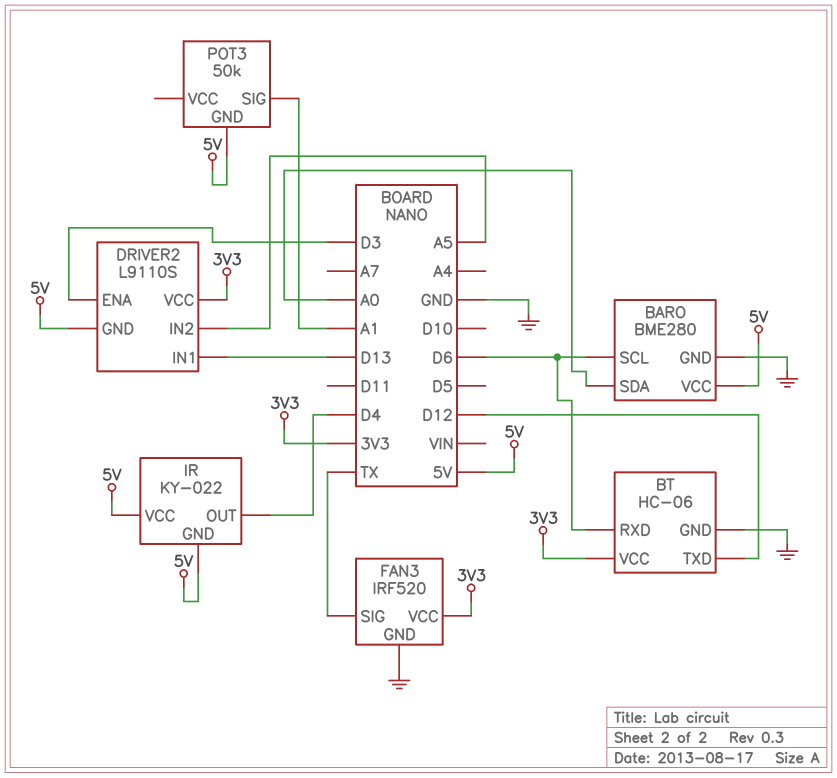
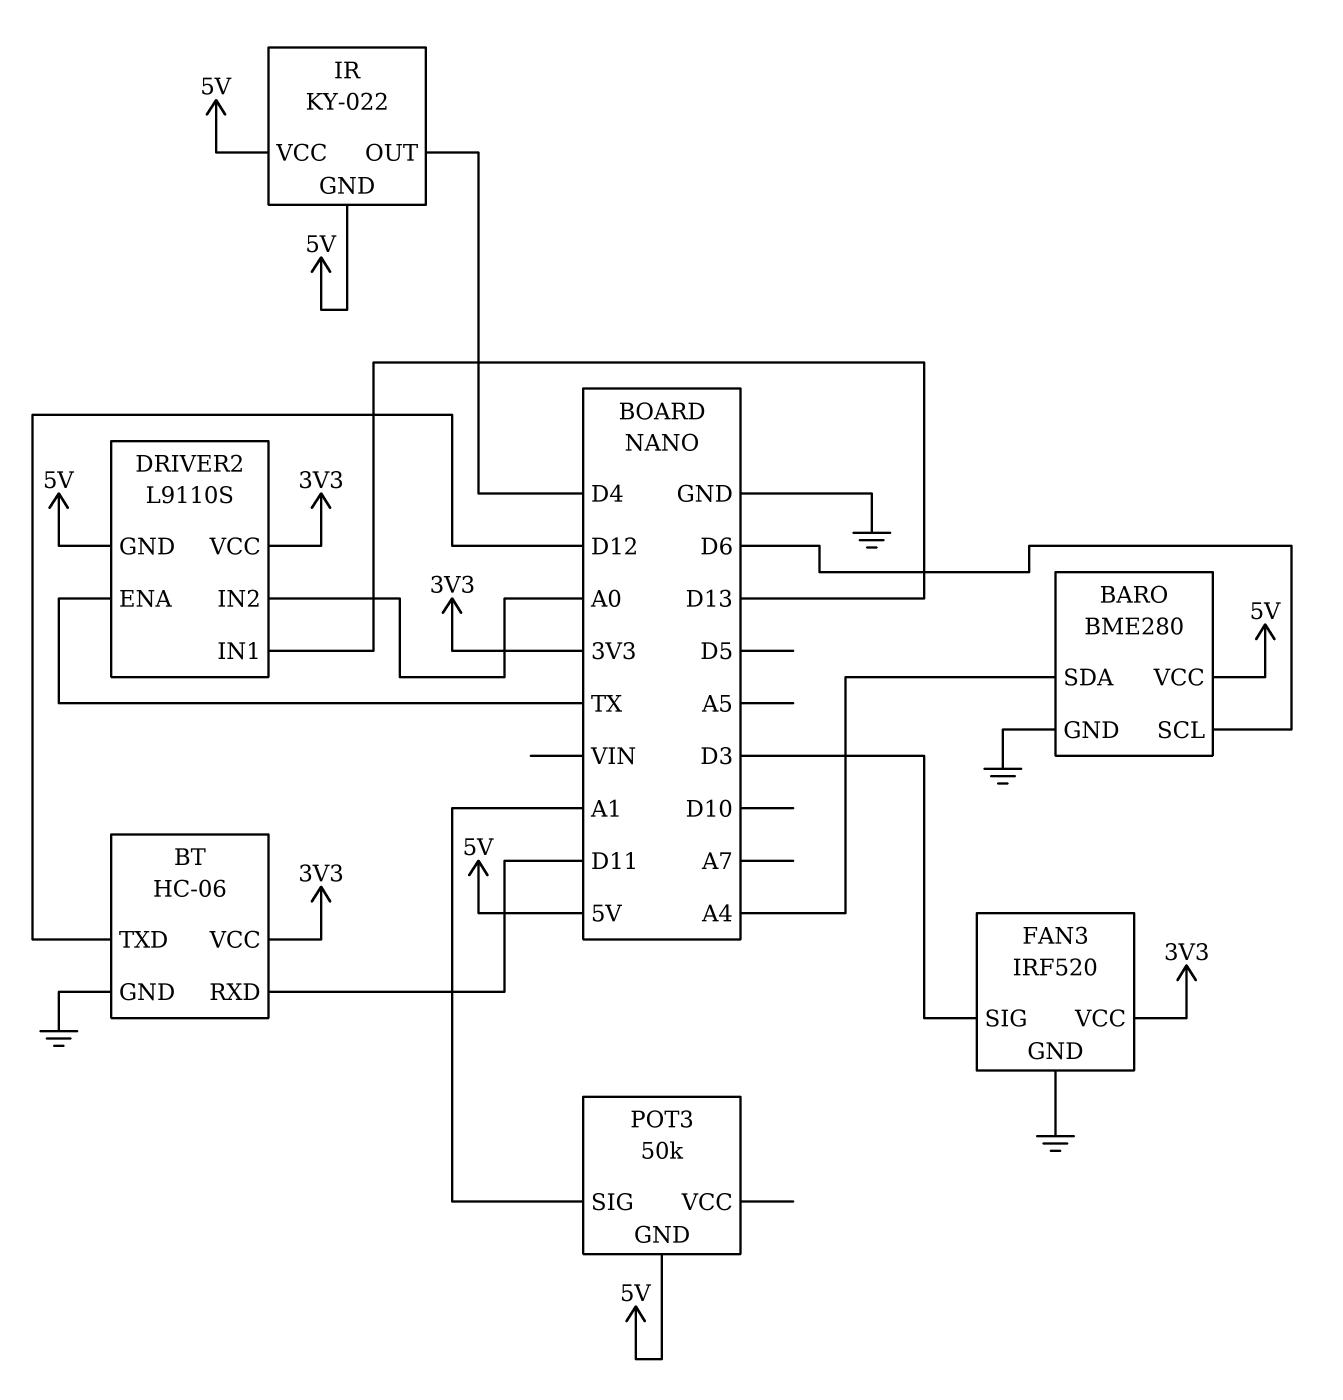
BARO pin SDA: A0 -> A4
BT pin RXD: D6 -> D11
DRIVER2 pin ENA: D3 -> TX
DRIVER2 pin IN2: A5 -> A0
FAN3 pin SIG: TX -> D3

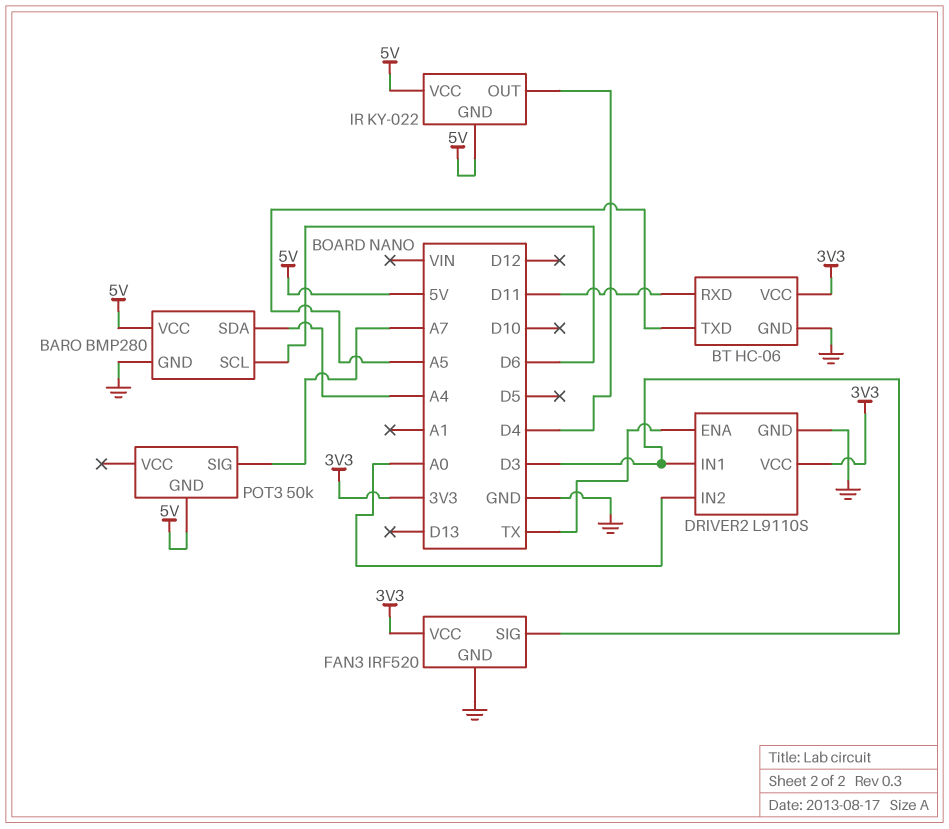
BARO: BME280 -> BMP280
BT pin TXD: D12 -> A5
DRIVER2 pin GND: 5V -> GND
DRIVER2 pin IN1: D13 -> D3
POT3 pin SIG: A1 -> A7

